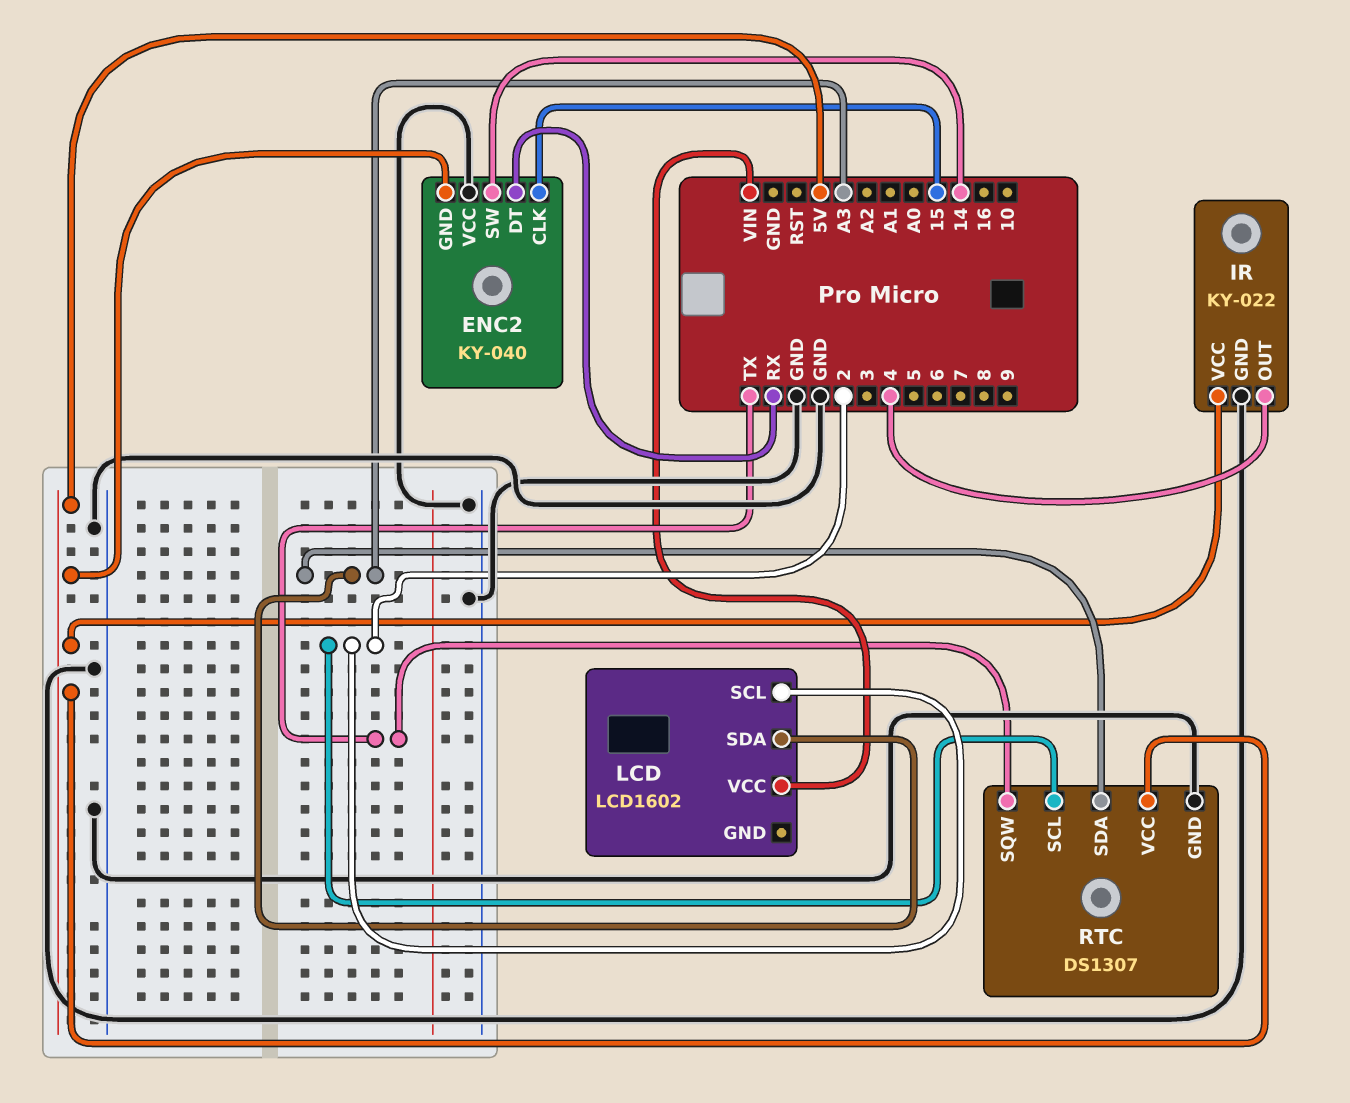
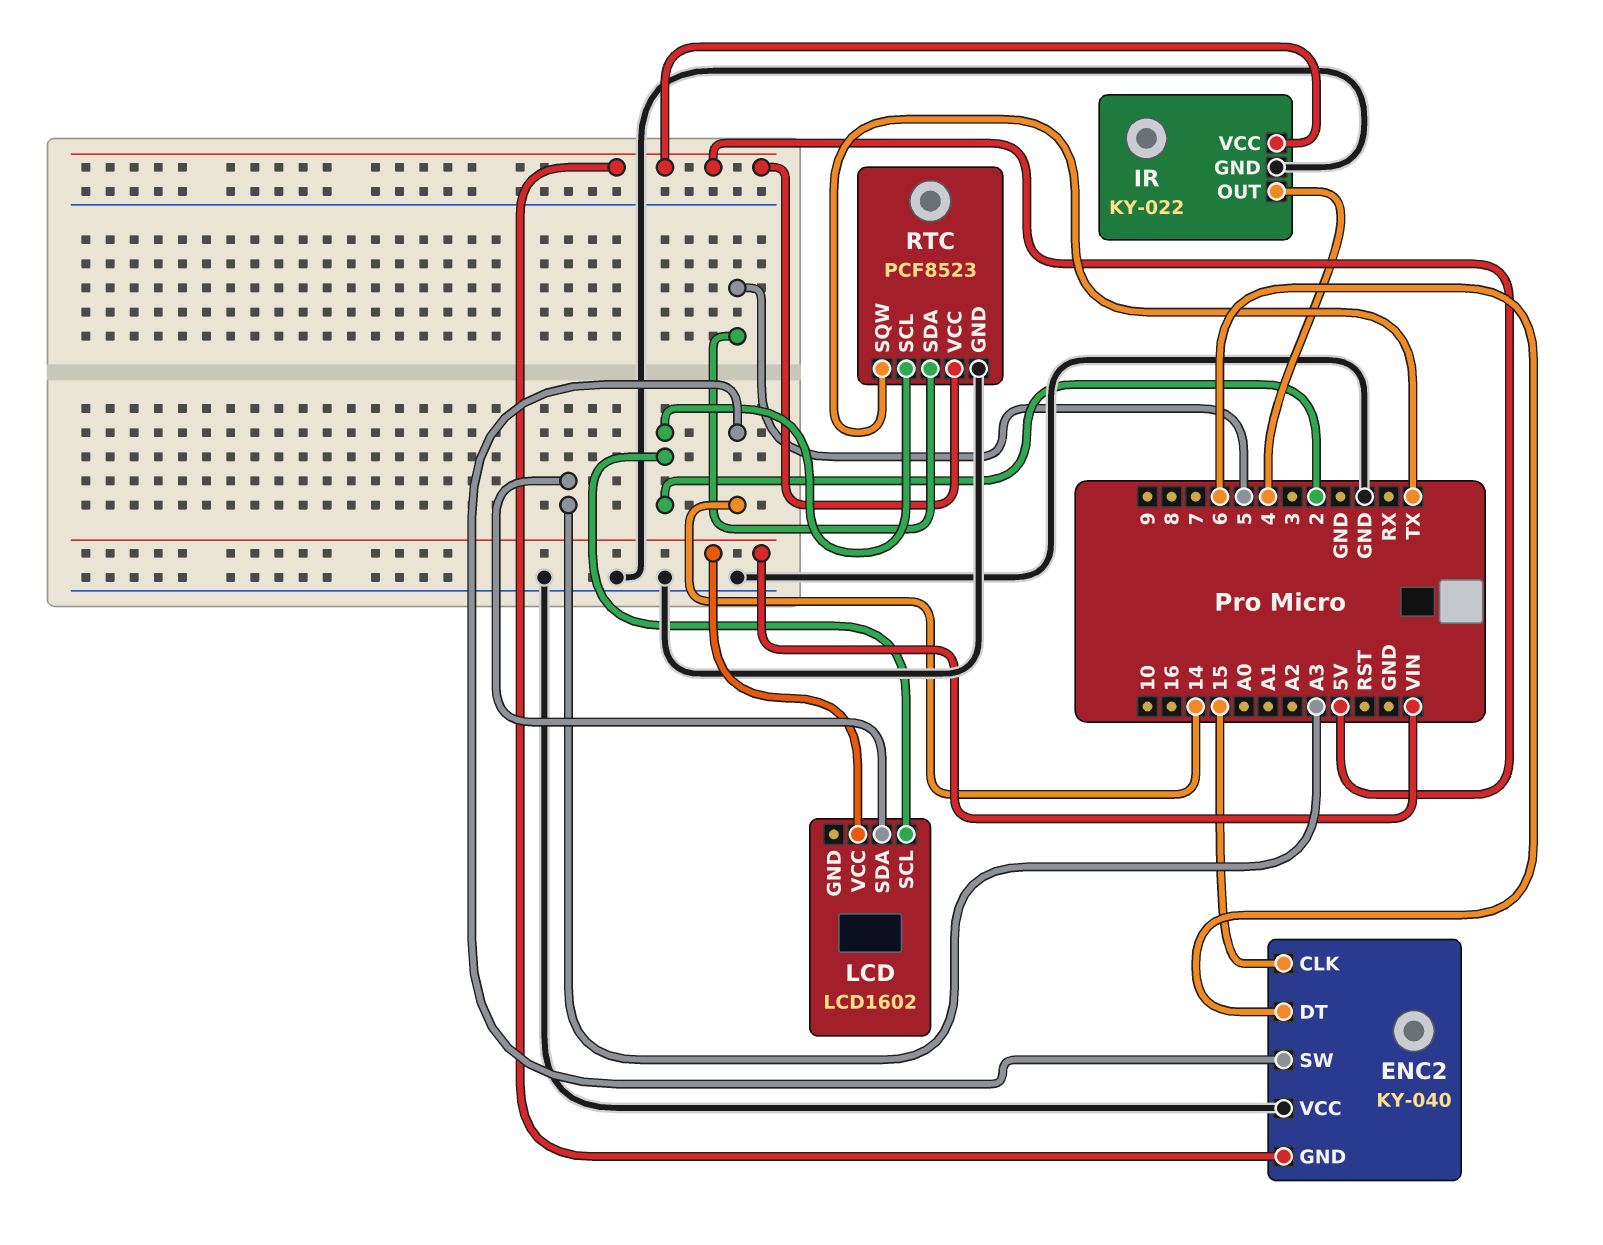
ENC2 pin DT: RX -> 6
RTC: DS1307 -> PCF8523
RTC pin SDA: A3 -> 5

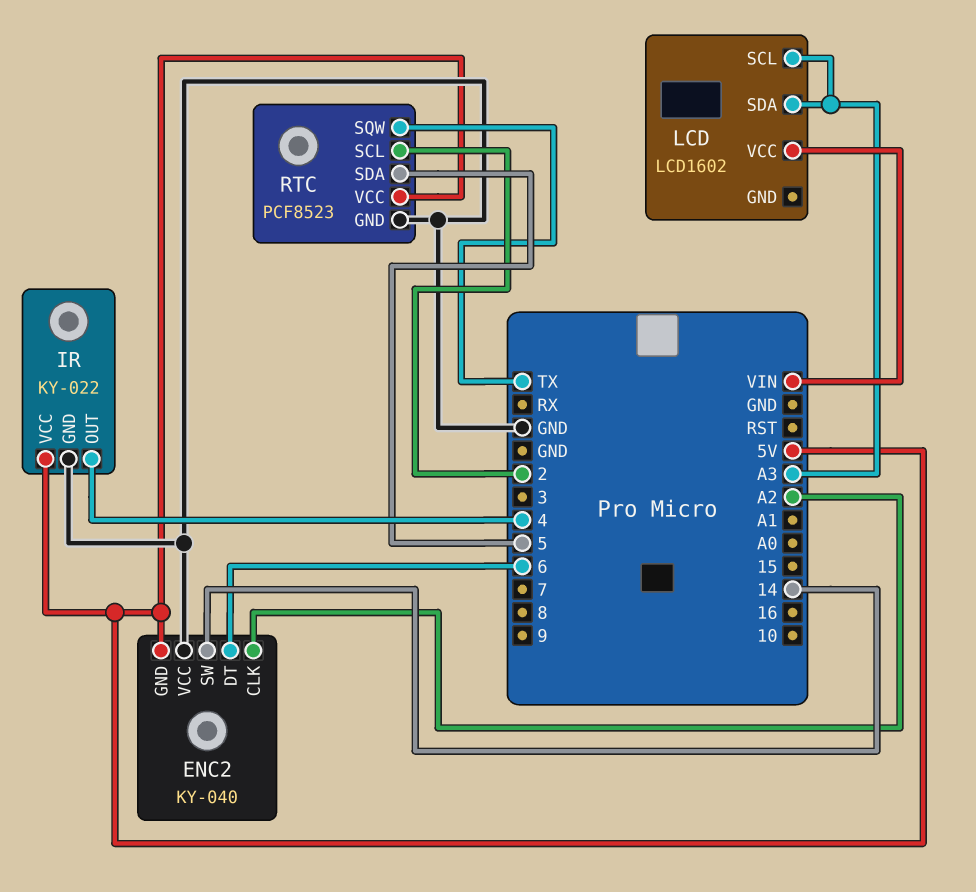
ENC2 pin CLK: 15 -> A2
LCD pin SCL: 2 -> A3

